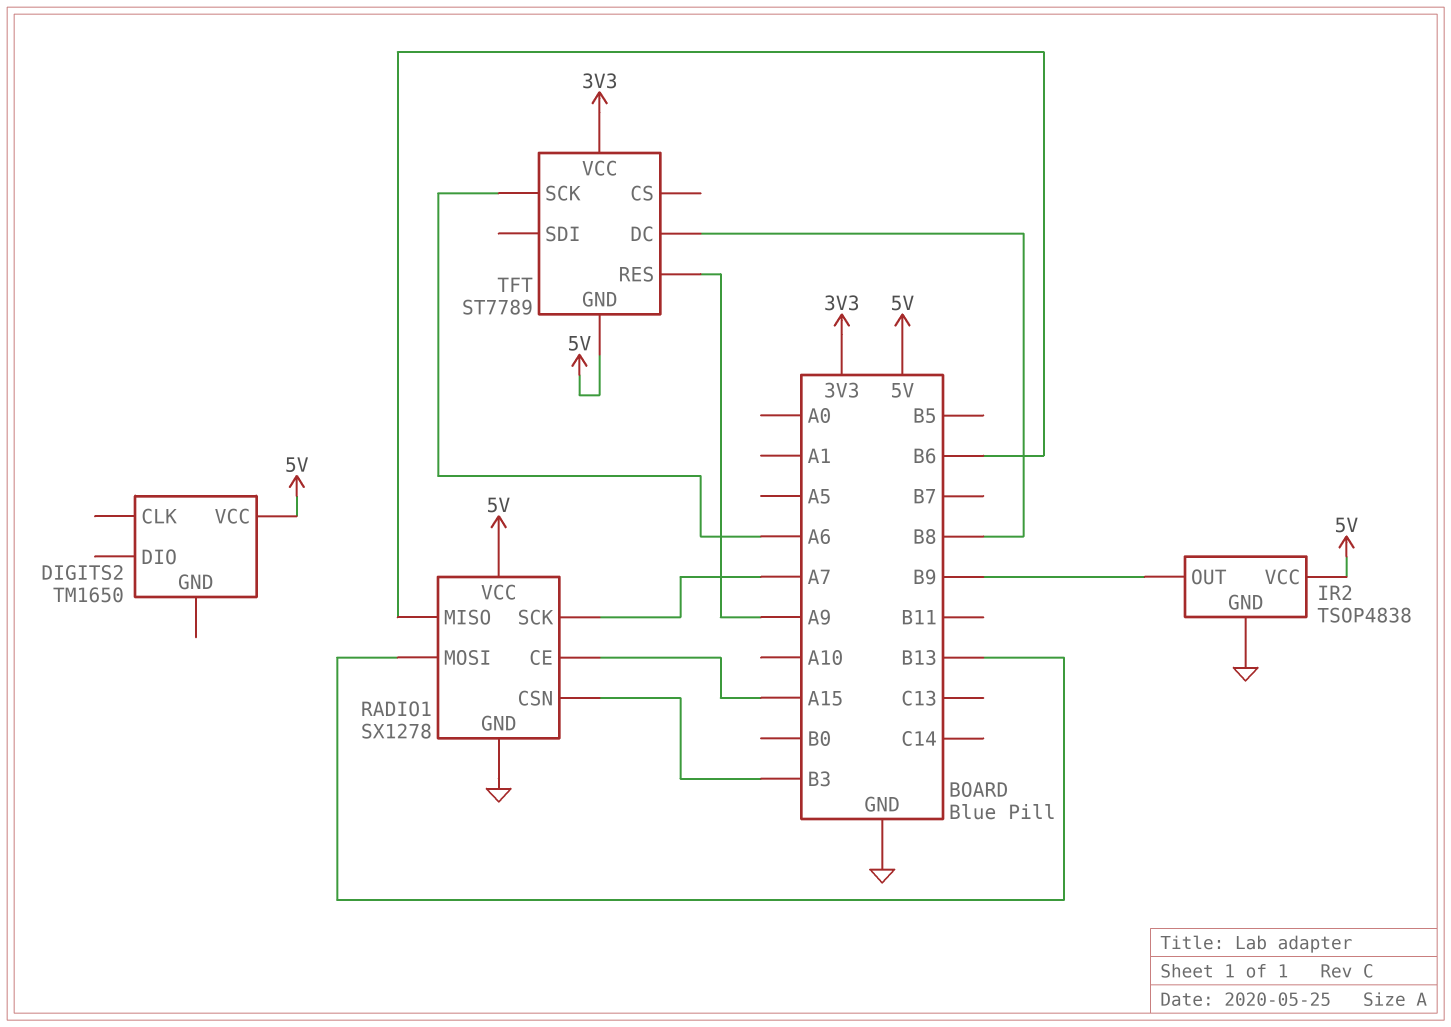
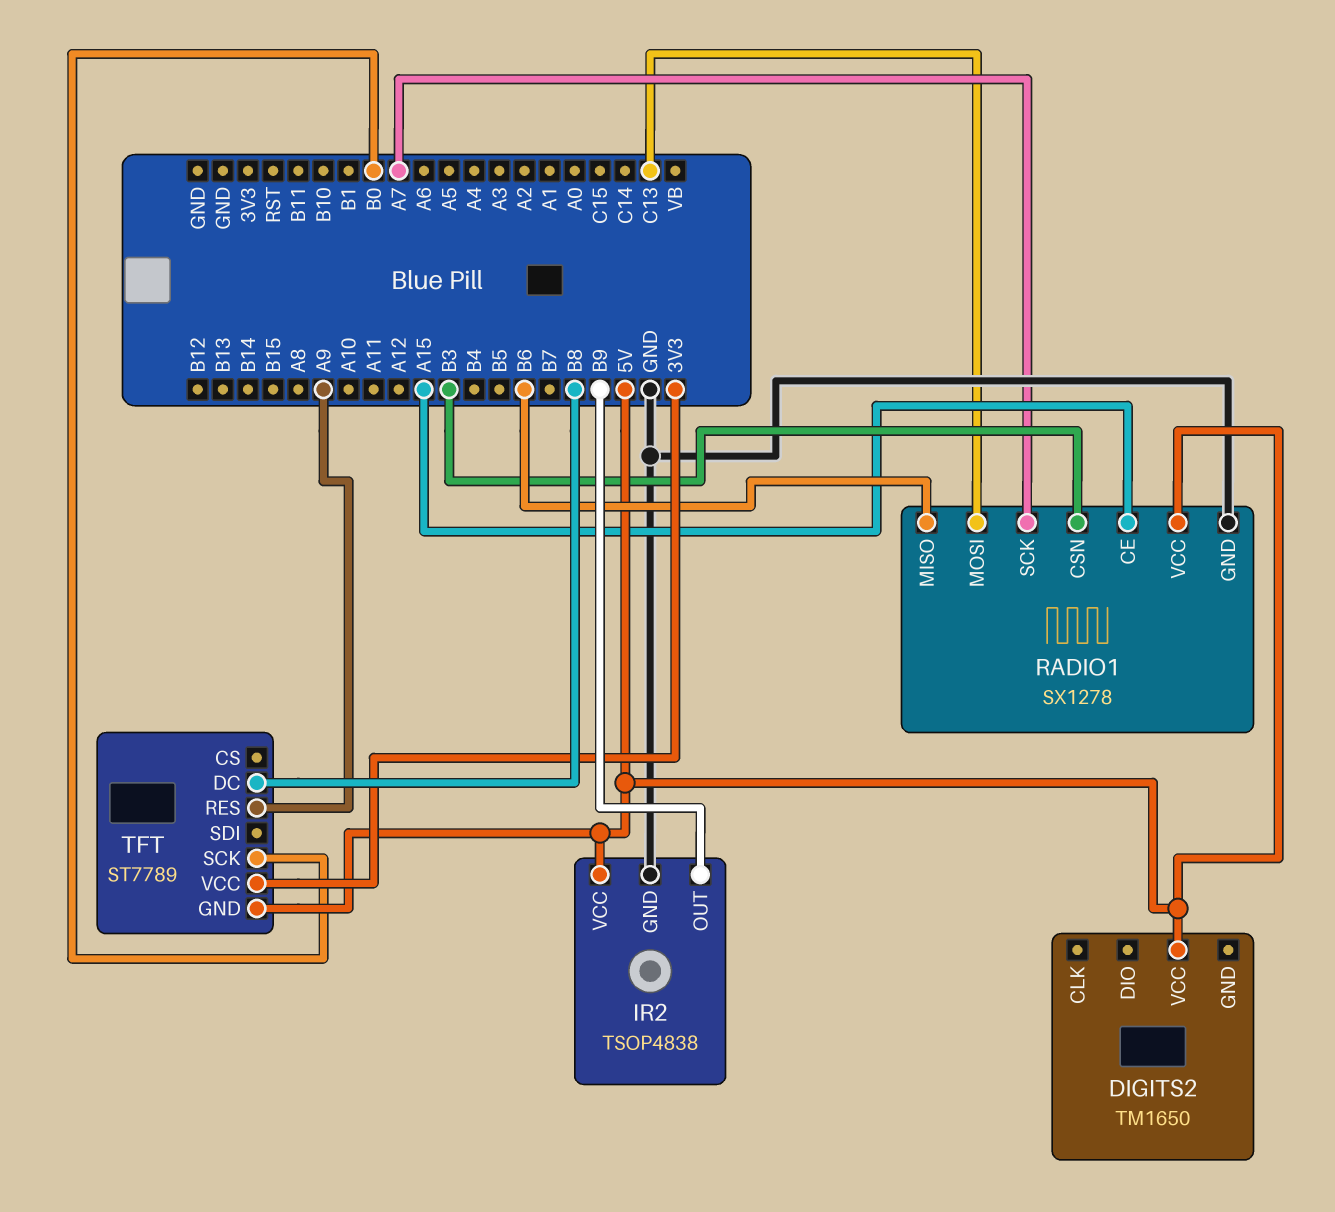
RADIO1 pin MOSI: B13 -> C13
TFT pin SCK: A6 -> B0

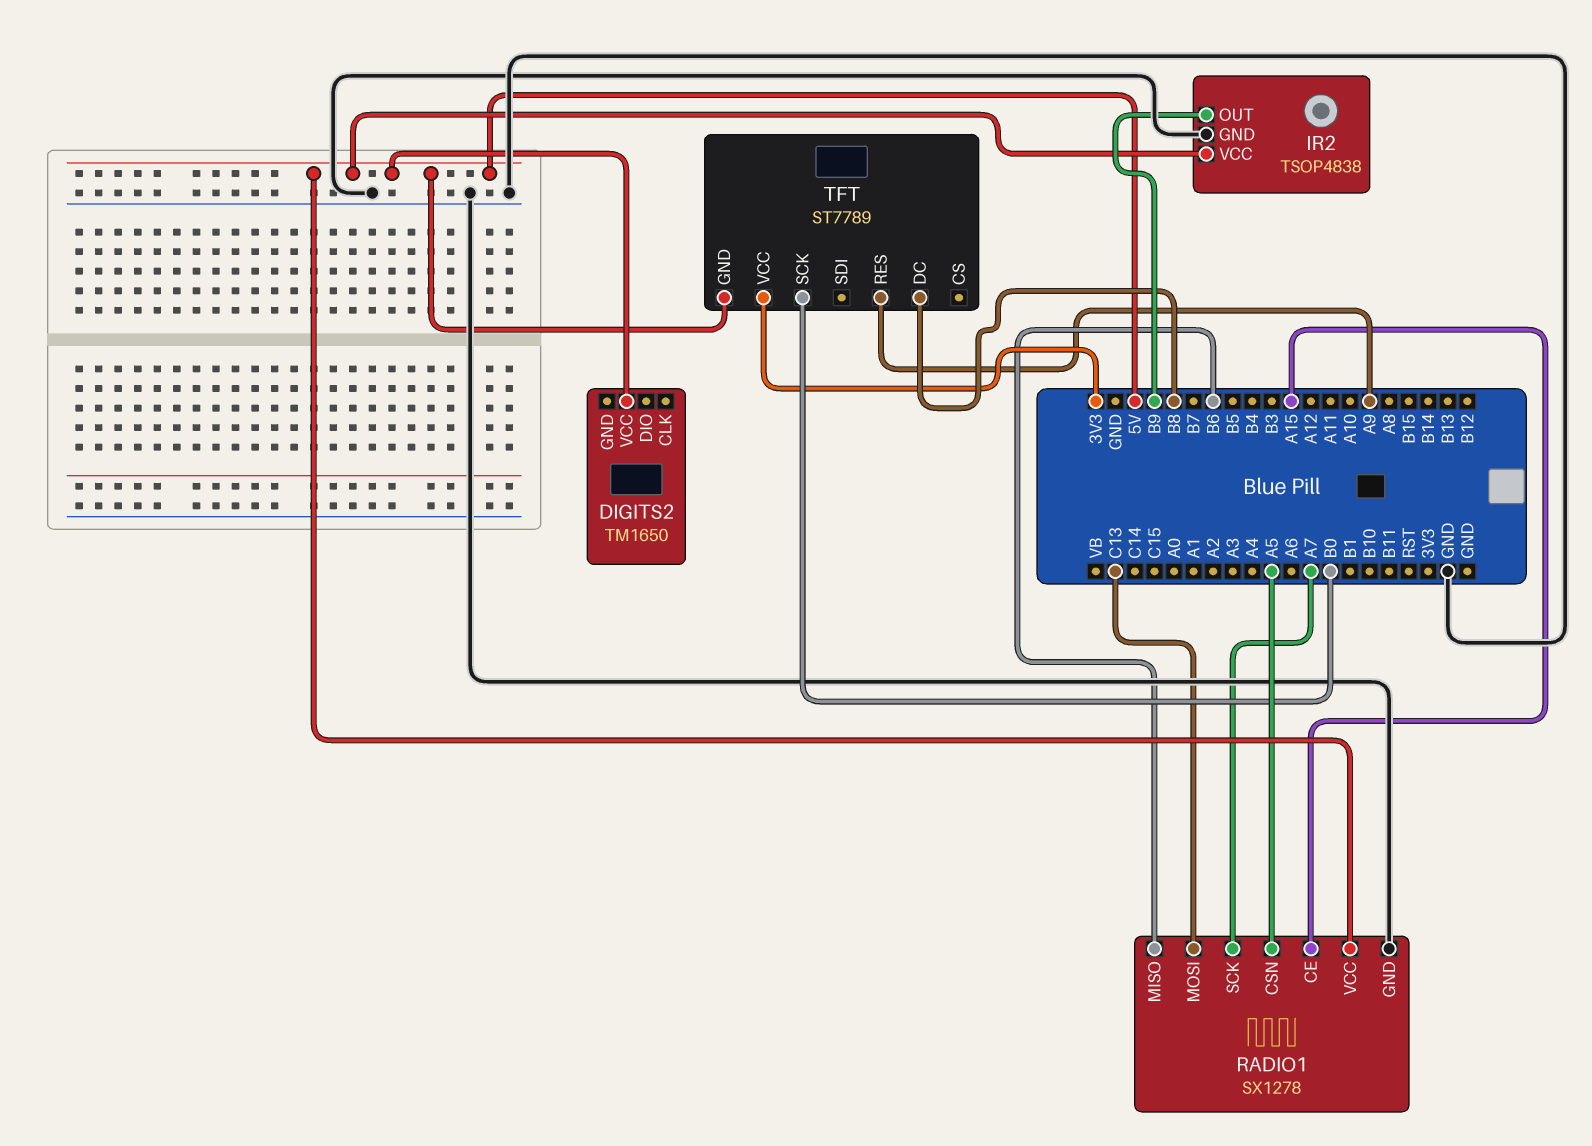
RADIO1 pin CSN: B3 -> A5

